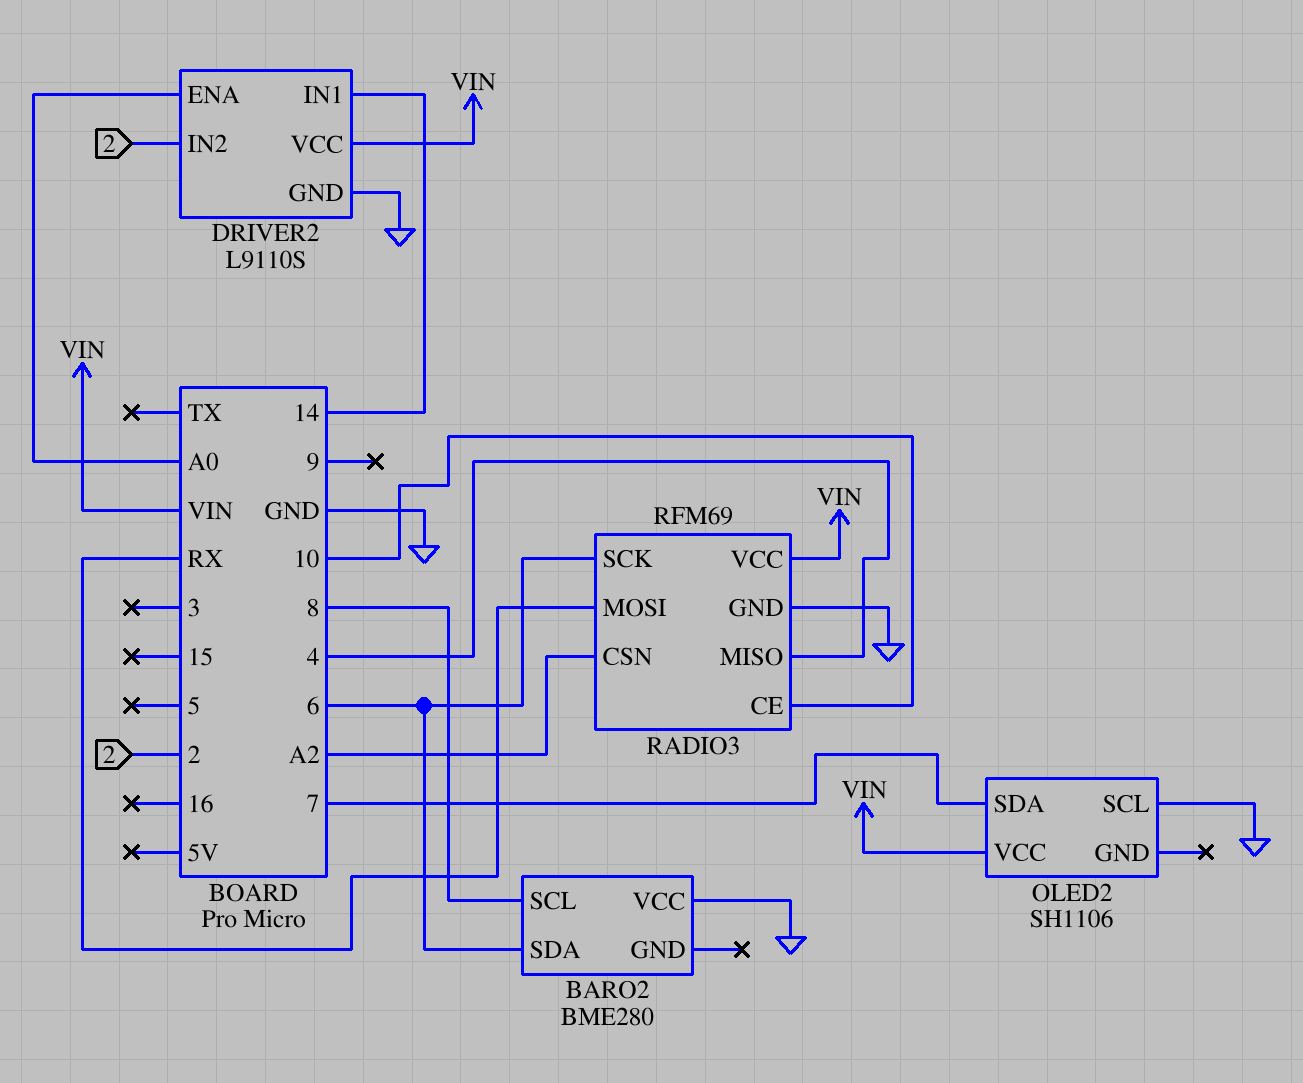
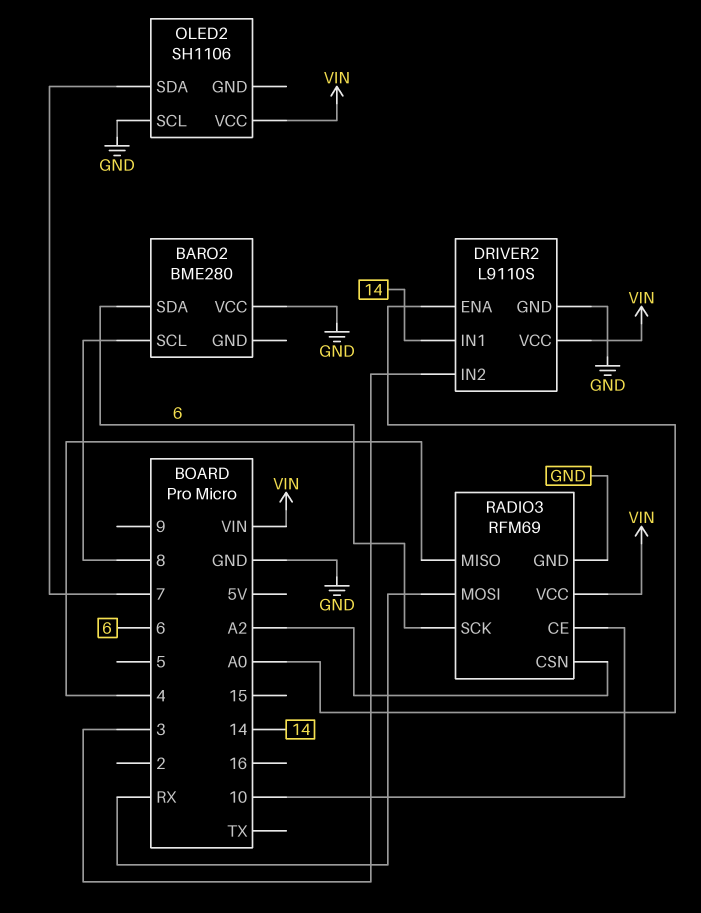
DRIVER2 pin IN2: 2 -> 3

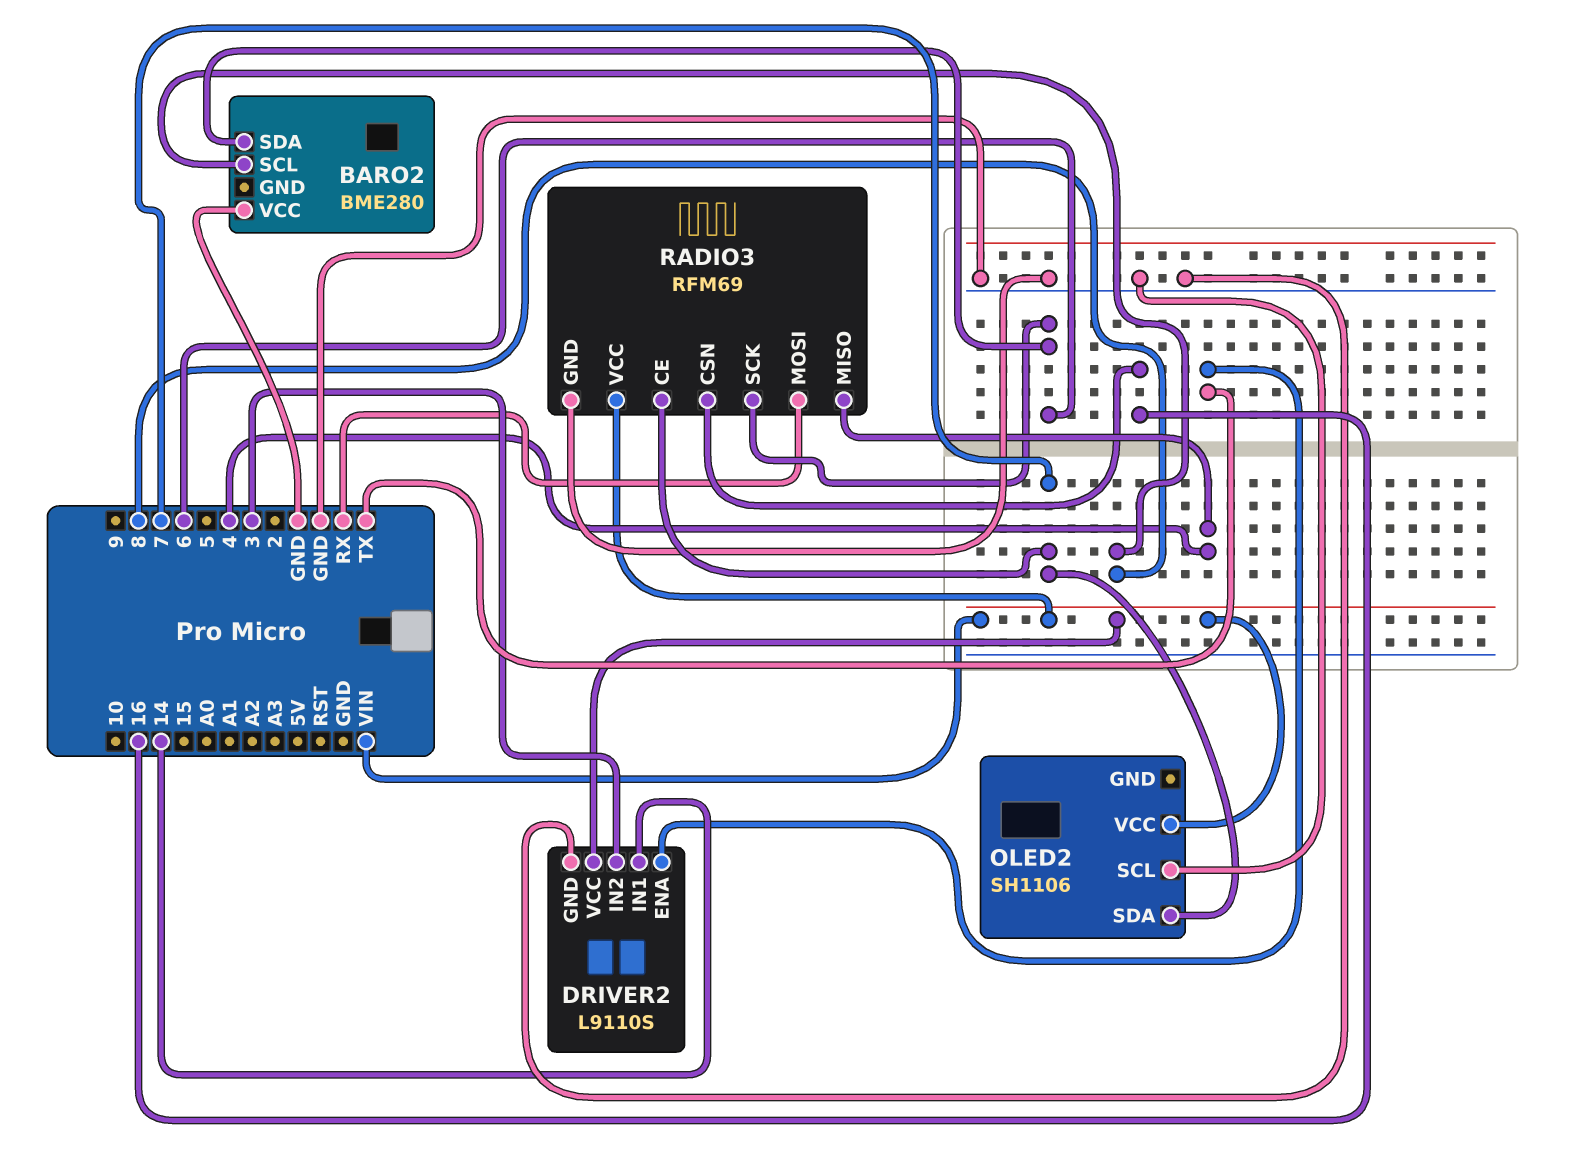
DRIVER2 pin ENA: A0 -> TX
RADIO3 pin CE: 10 -> 7
RADIO3 pin CSN: A2 -> 16

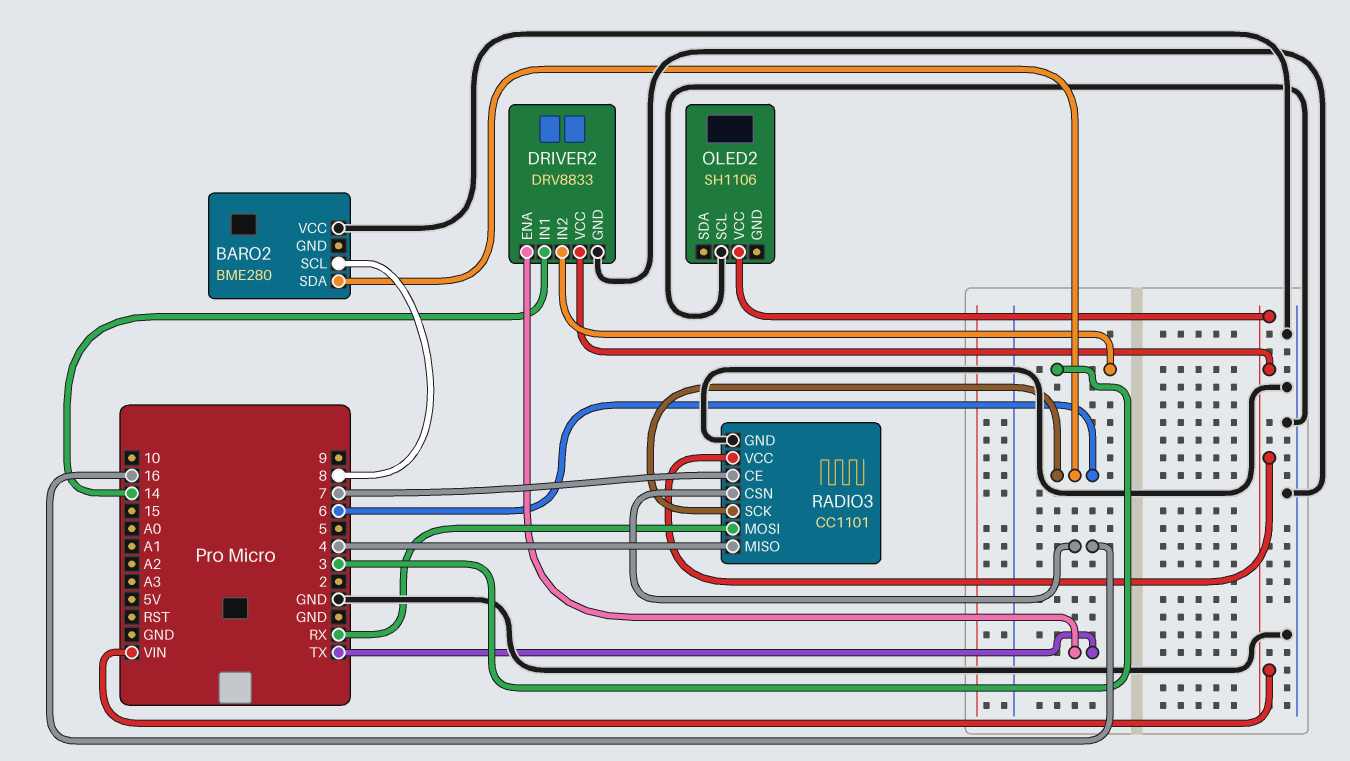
DRIVER2: L9110S -> DRV8833
OLED2 pin SDA: 7 -> none
RADIO3: RFM69 -> CC1101

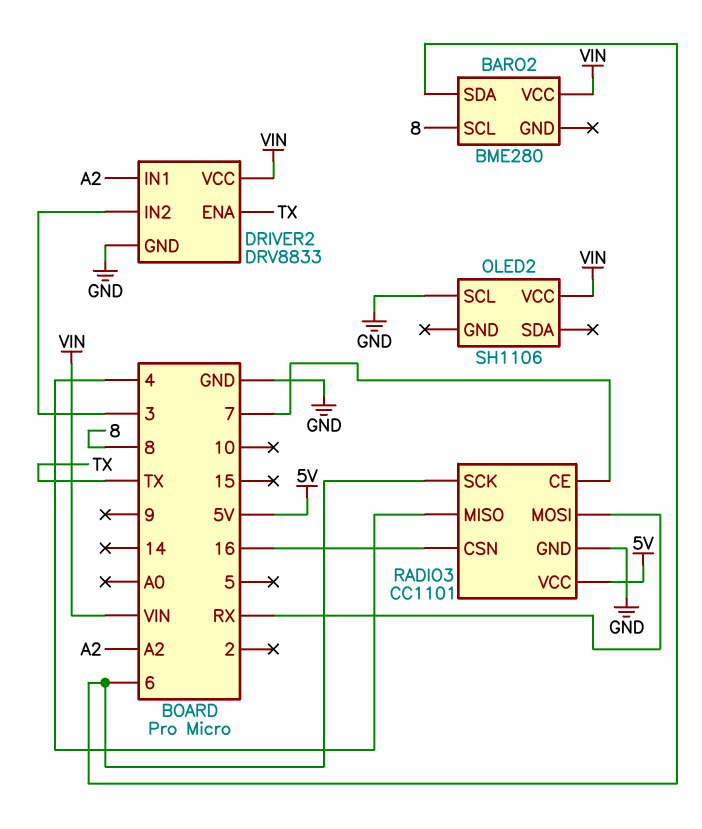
BARO2 pin VCC: GND -> VIN
DRIVER2 pin IN1: 14 -> A2
RADIO3 pin VCC: VIN -> 5V

